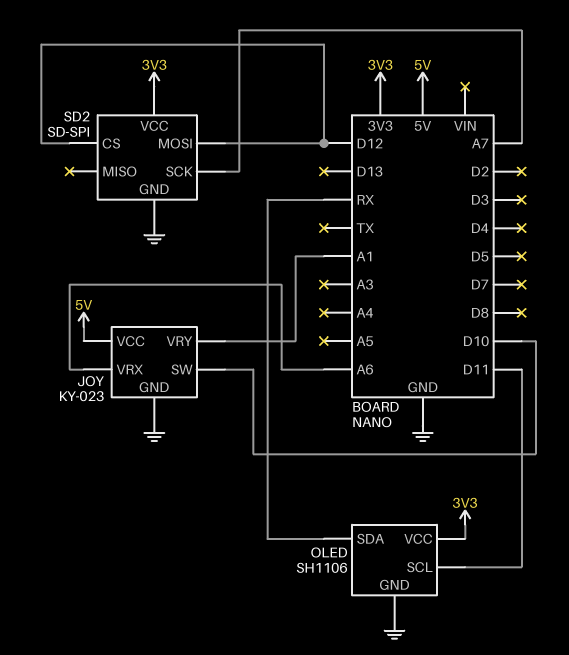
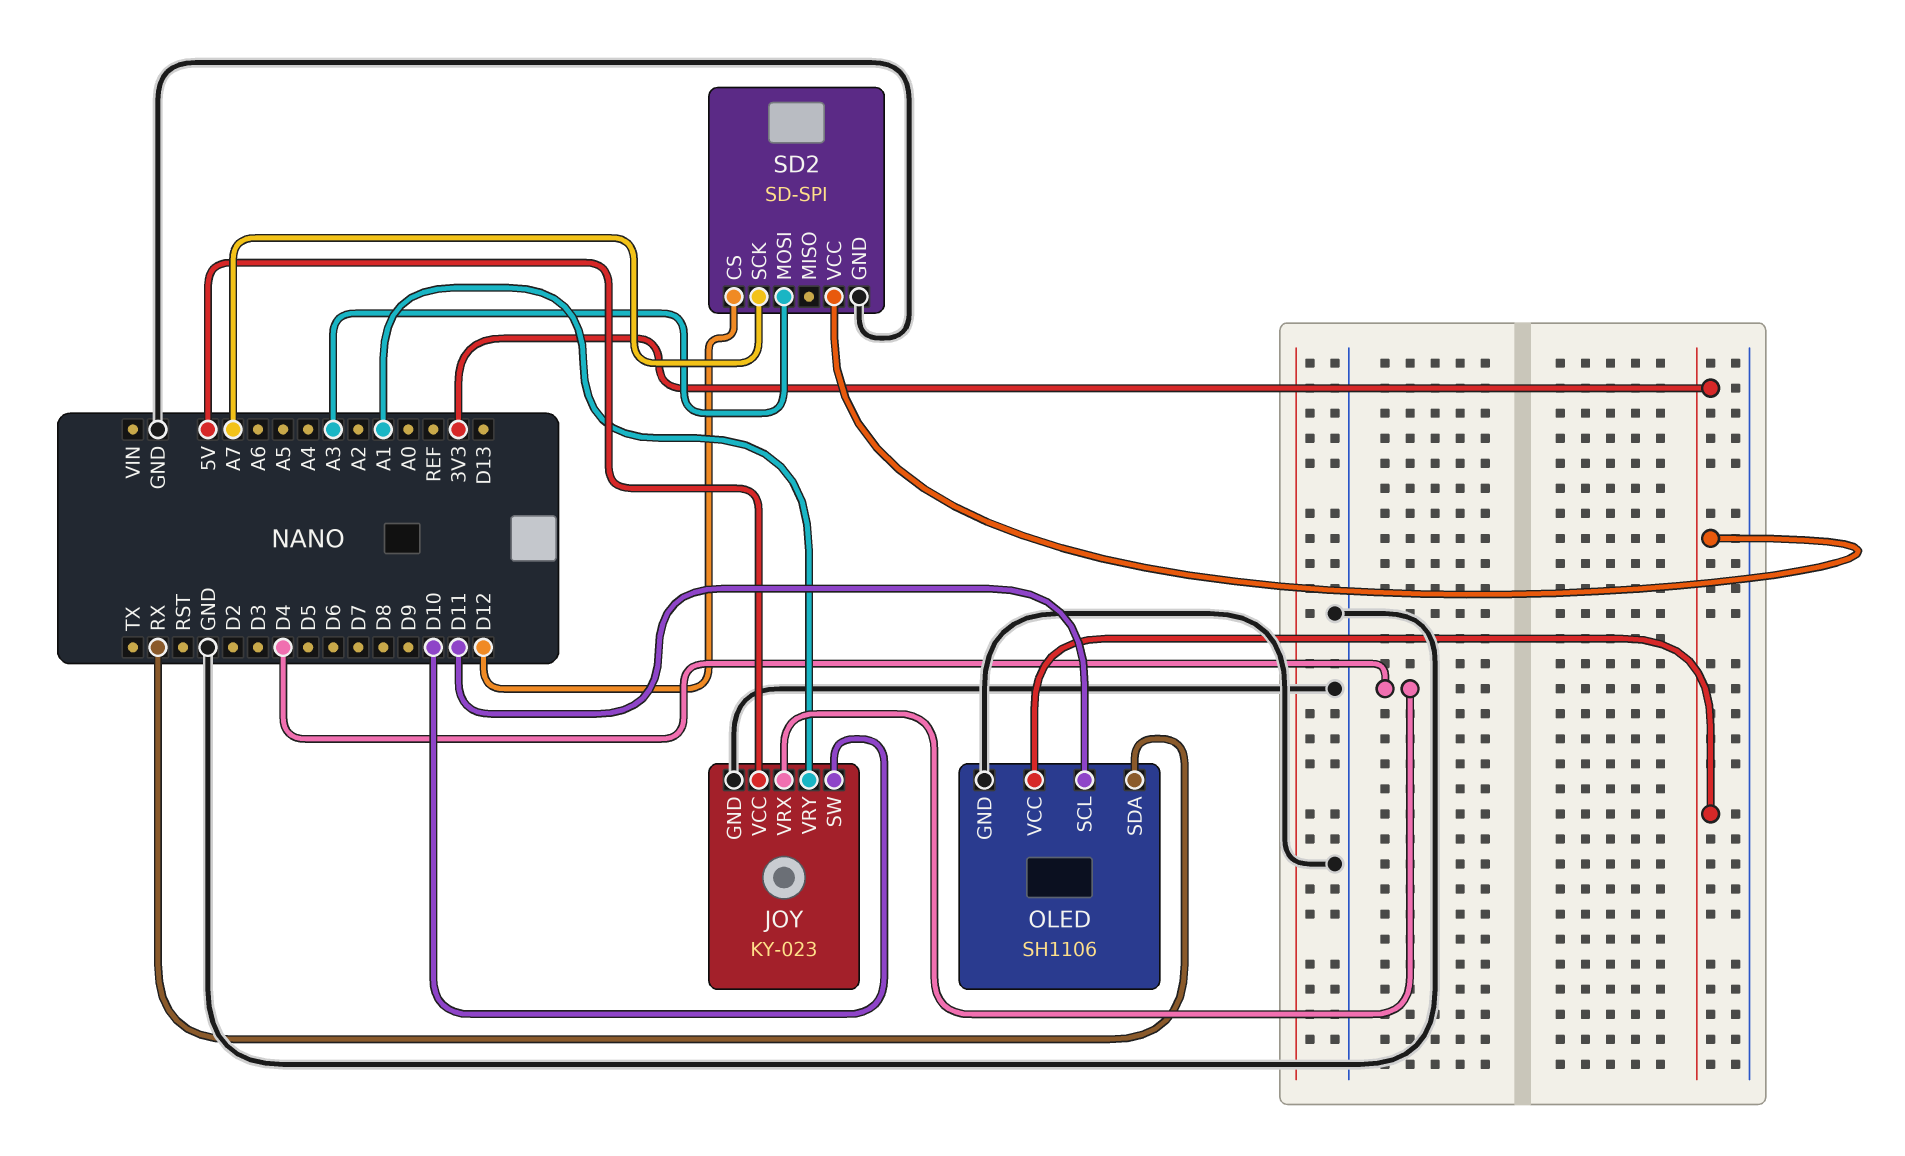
JOY pin VRX: A6 -> D4
SD2 pin MOSI: D12 -> A3

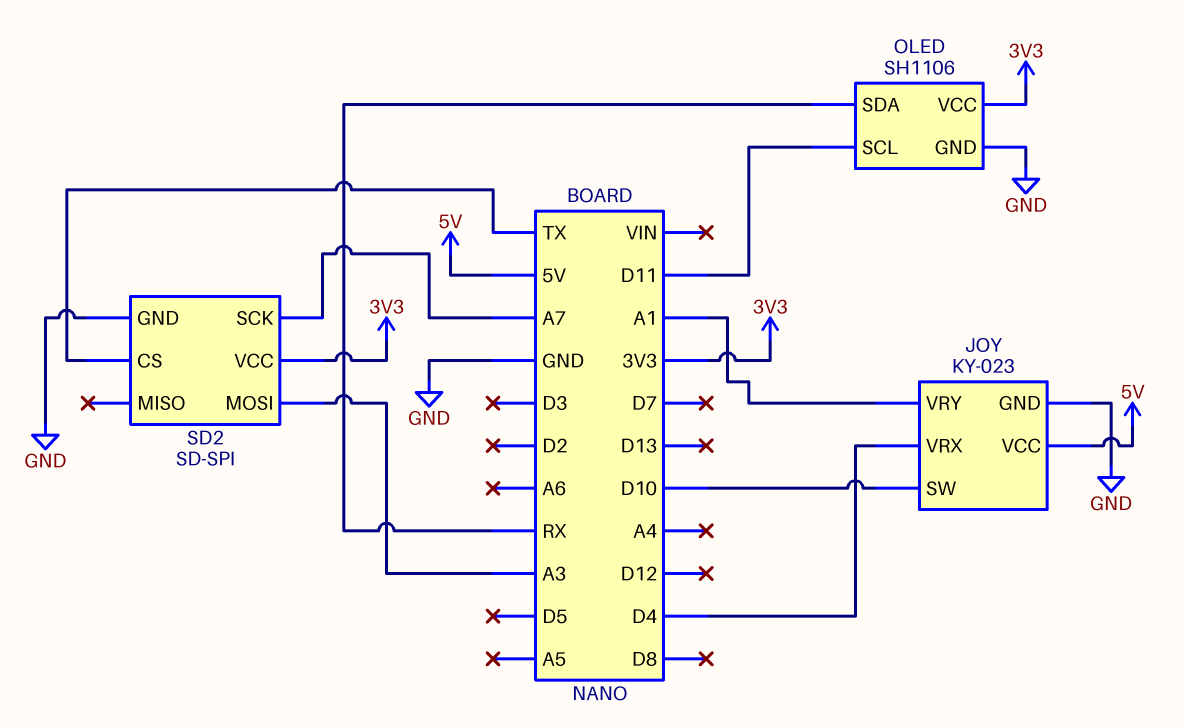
SD2 pin CS: D12 -> TX

